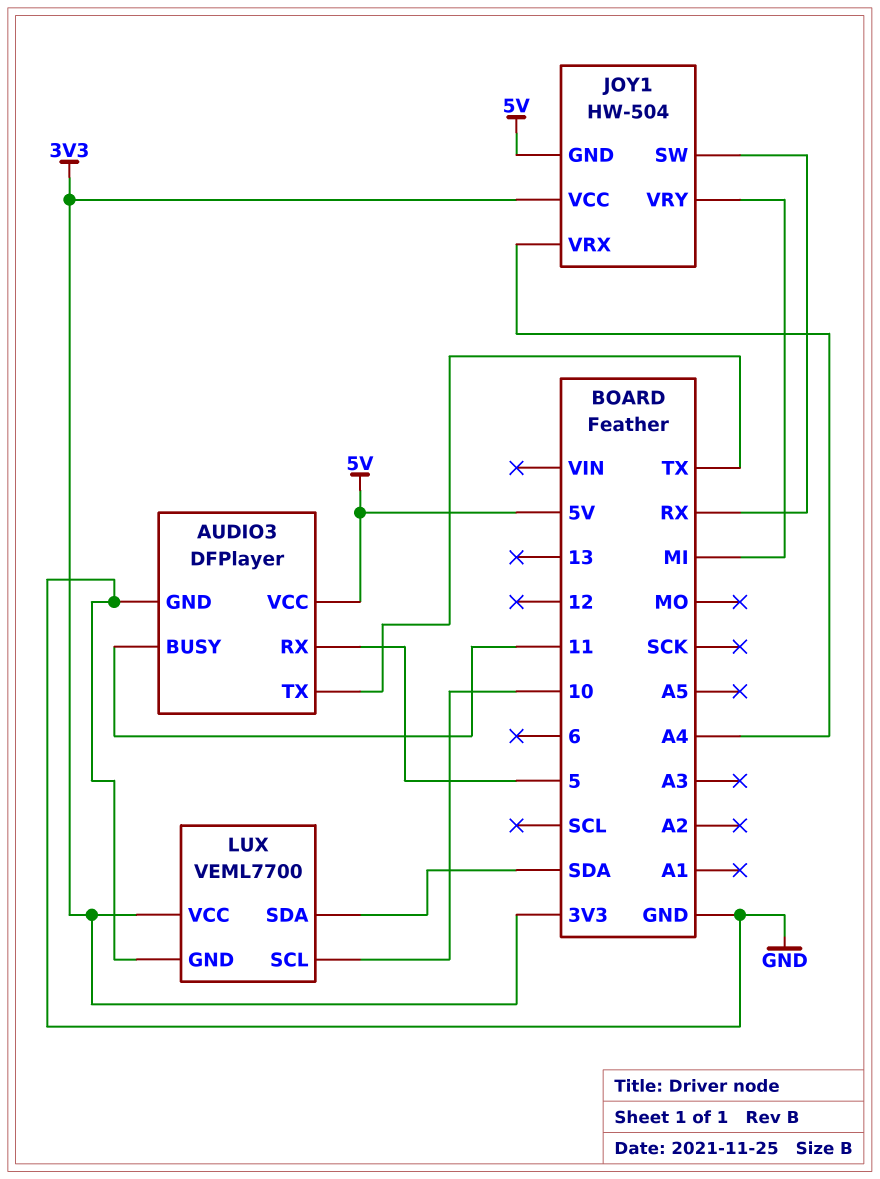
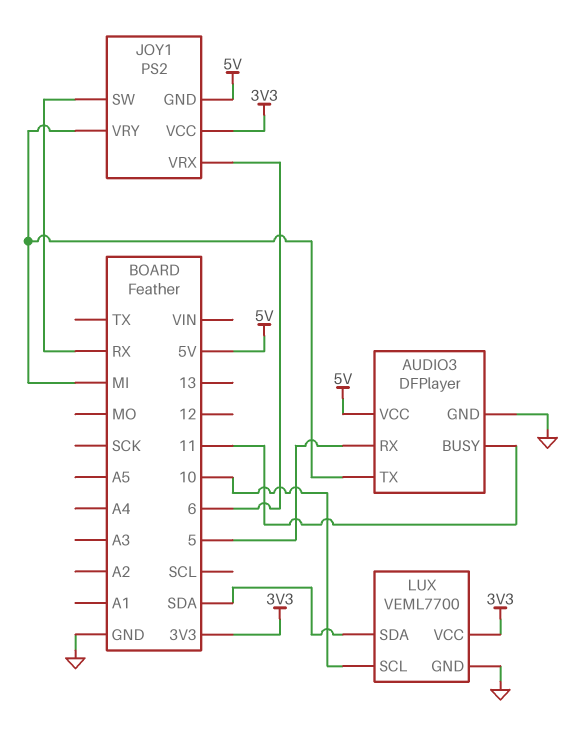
AUDIO3 pin TX: TX -> MI
JOY1: HW-504 -> PS2
JOY1 pin VRX: A4 -> 6

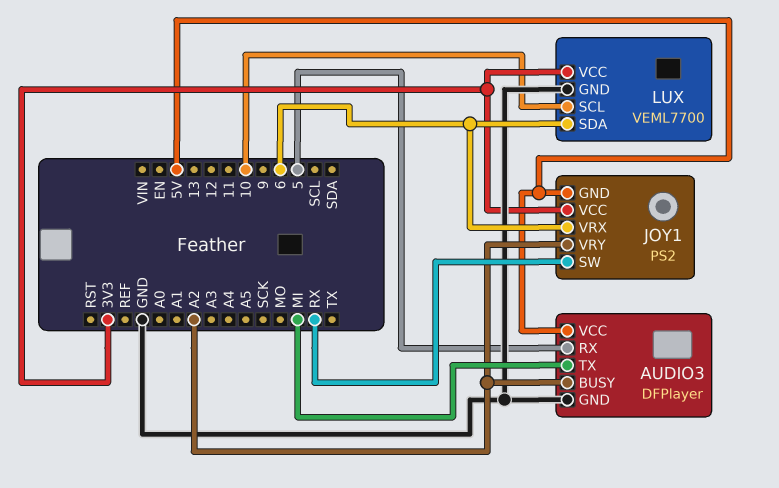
AUDIO3 pin BUSY: 11 -> A2
JOY1 pin VRY: MI -> A2
LUX pin SDA: SDA -> 6

